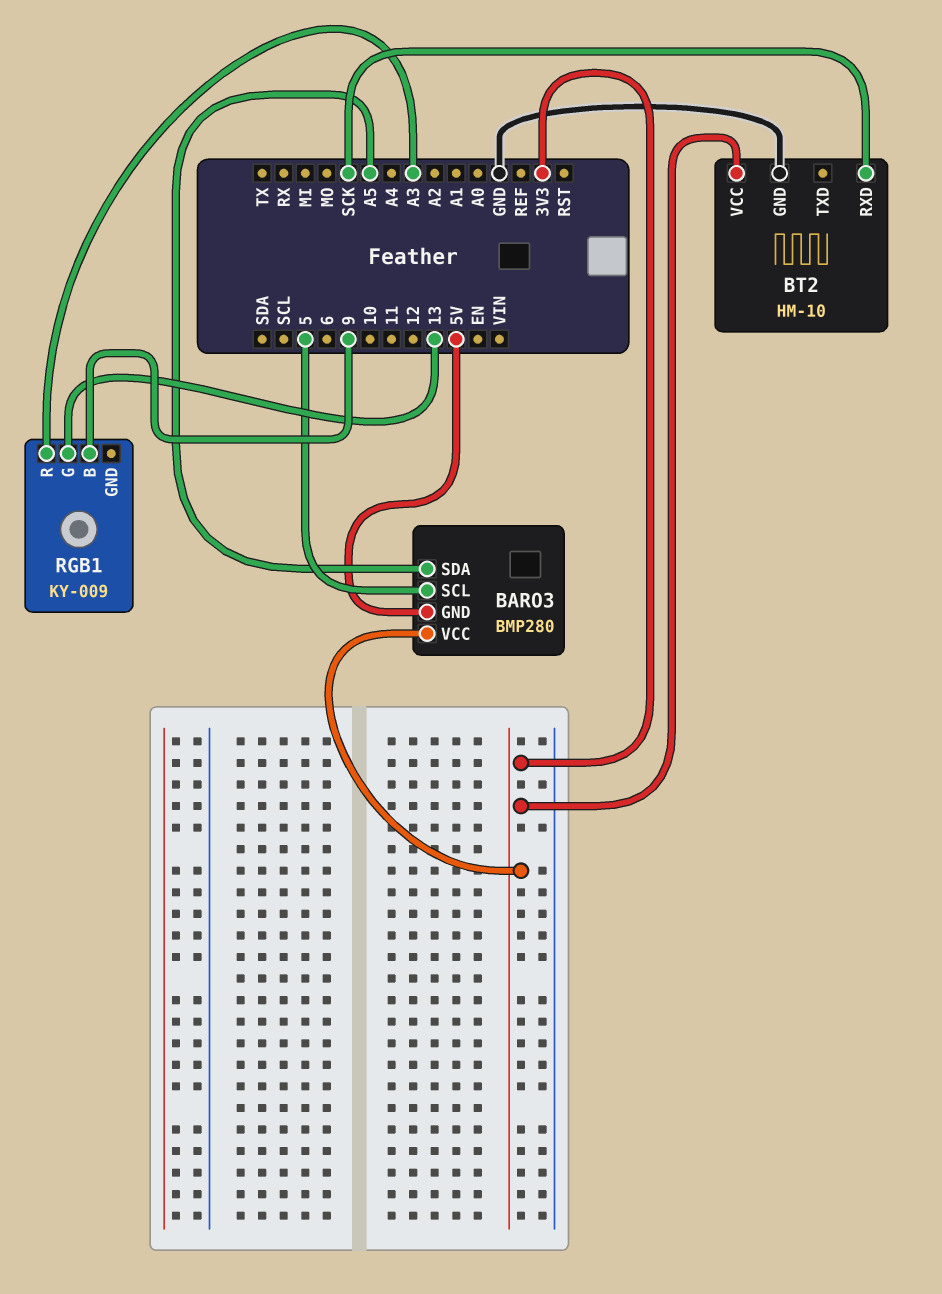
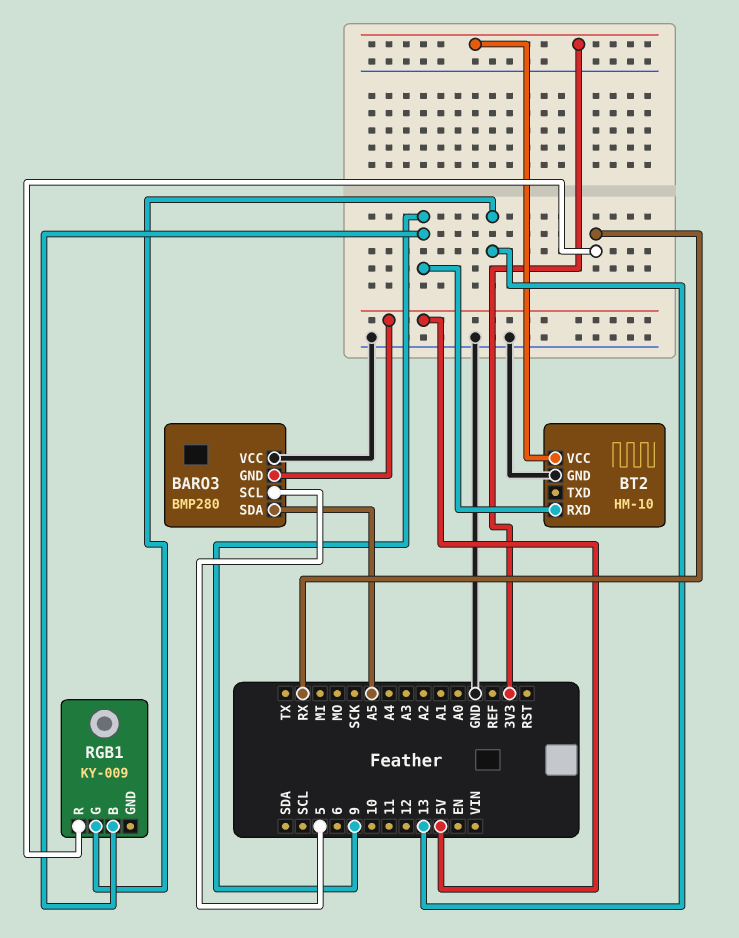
BARO3 pin VCC: 3V3 -> GND
BT2 pin RXD: SCK -> 9
RGB1 pin R: A3 -> RX

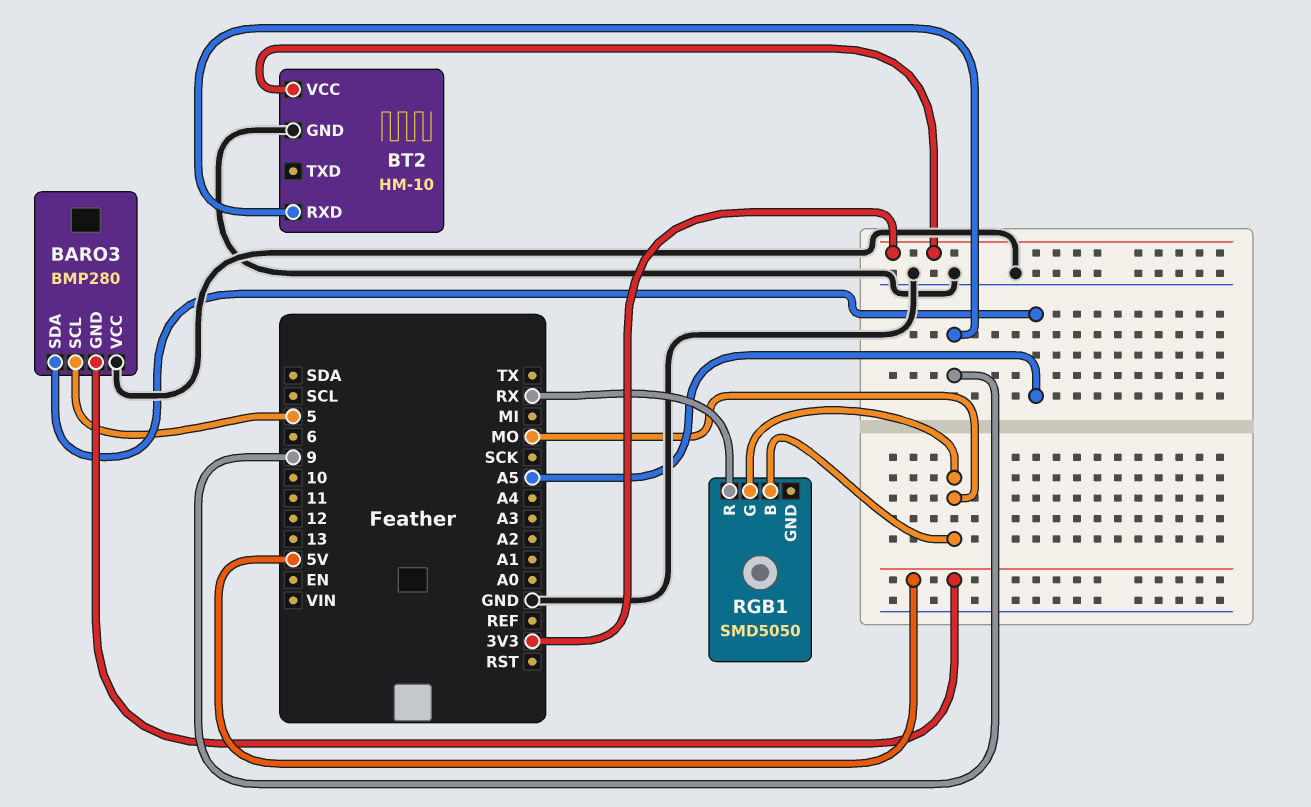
RGB1: KY-009 -> SMD5050
RGB1 pin B: 9 -> MO
RGB1 pin G: 13 -> MO

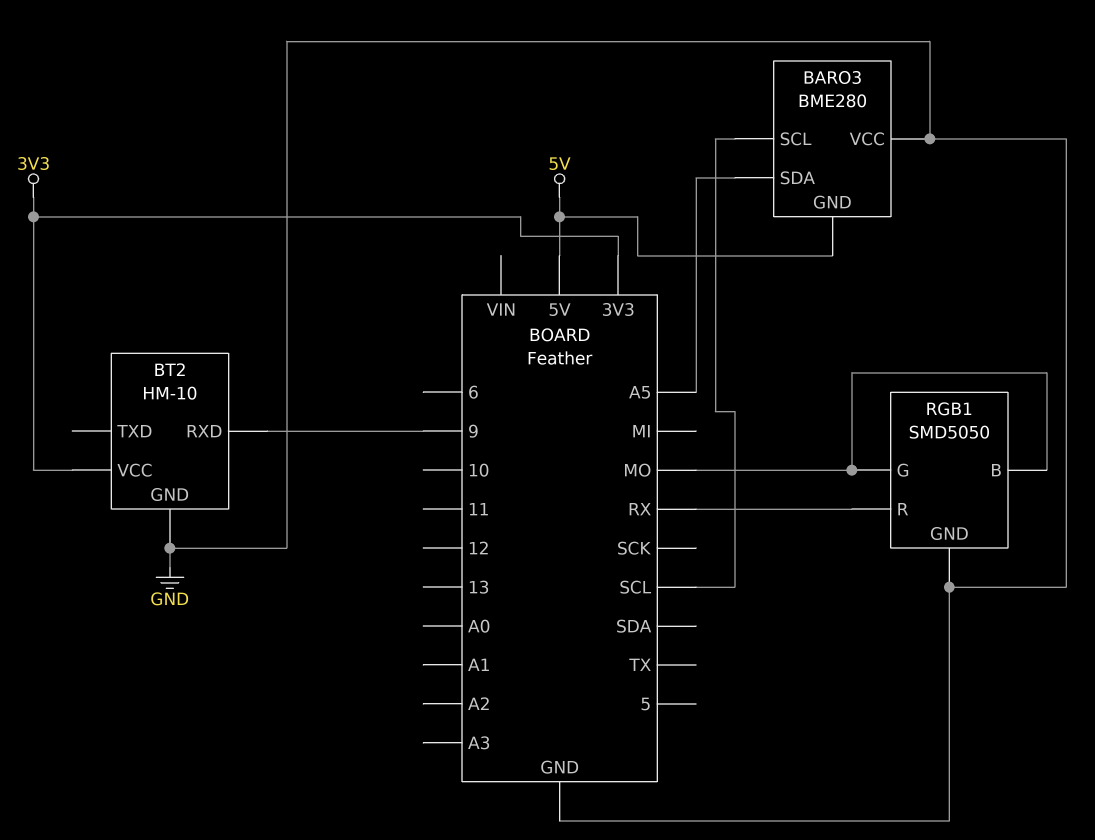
BARO3: BMP280 -> BME280
BARO3 pin SCL: 5 -> SCL
RGB1 pin GND: none -> GND

